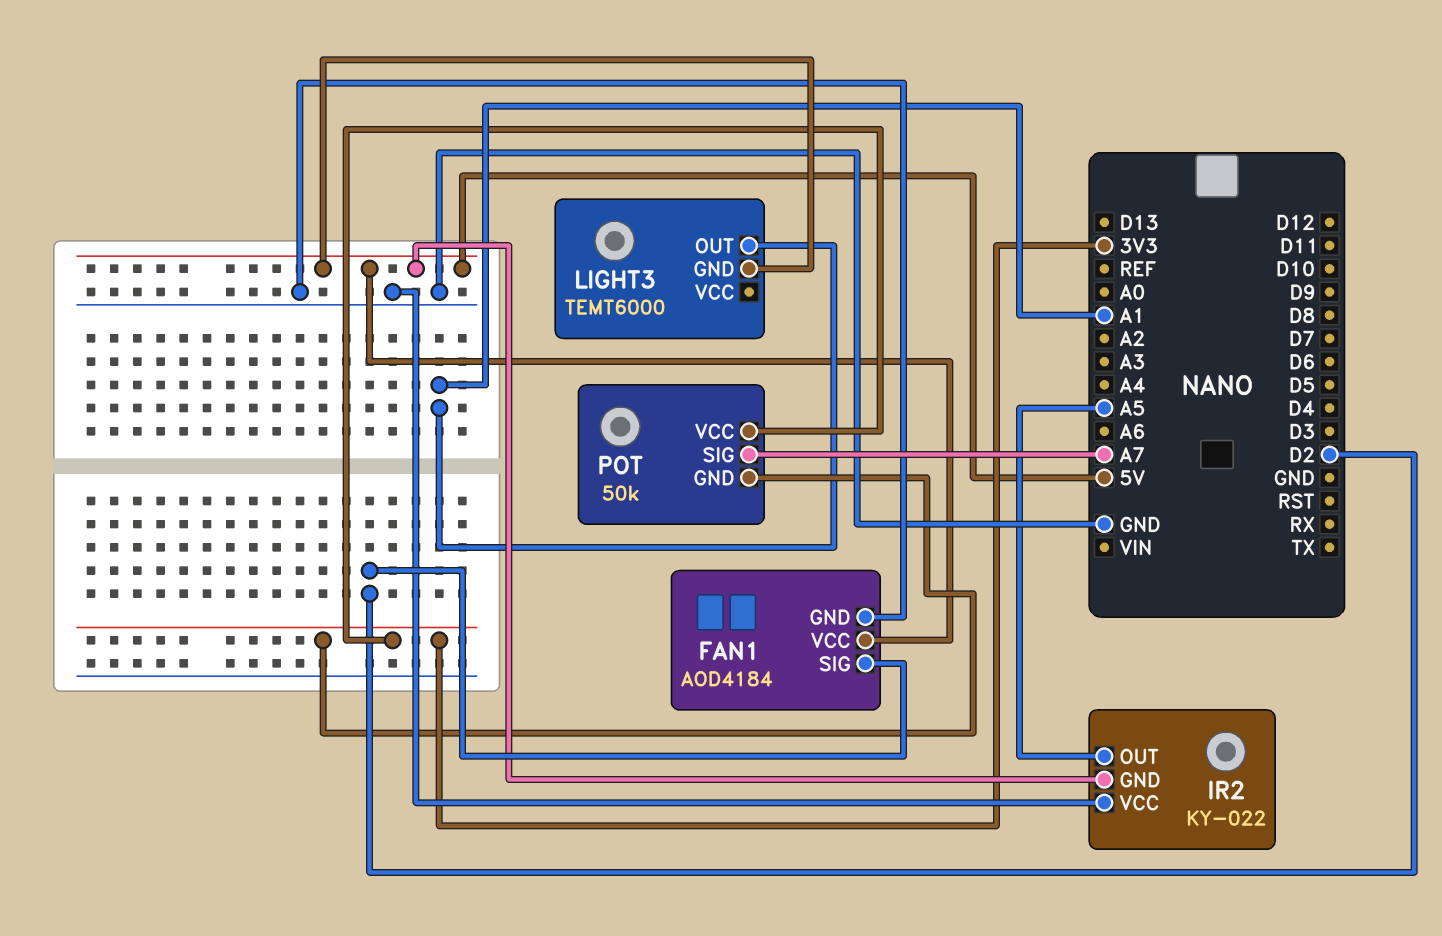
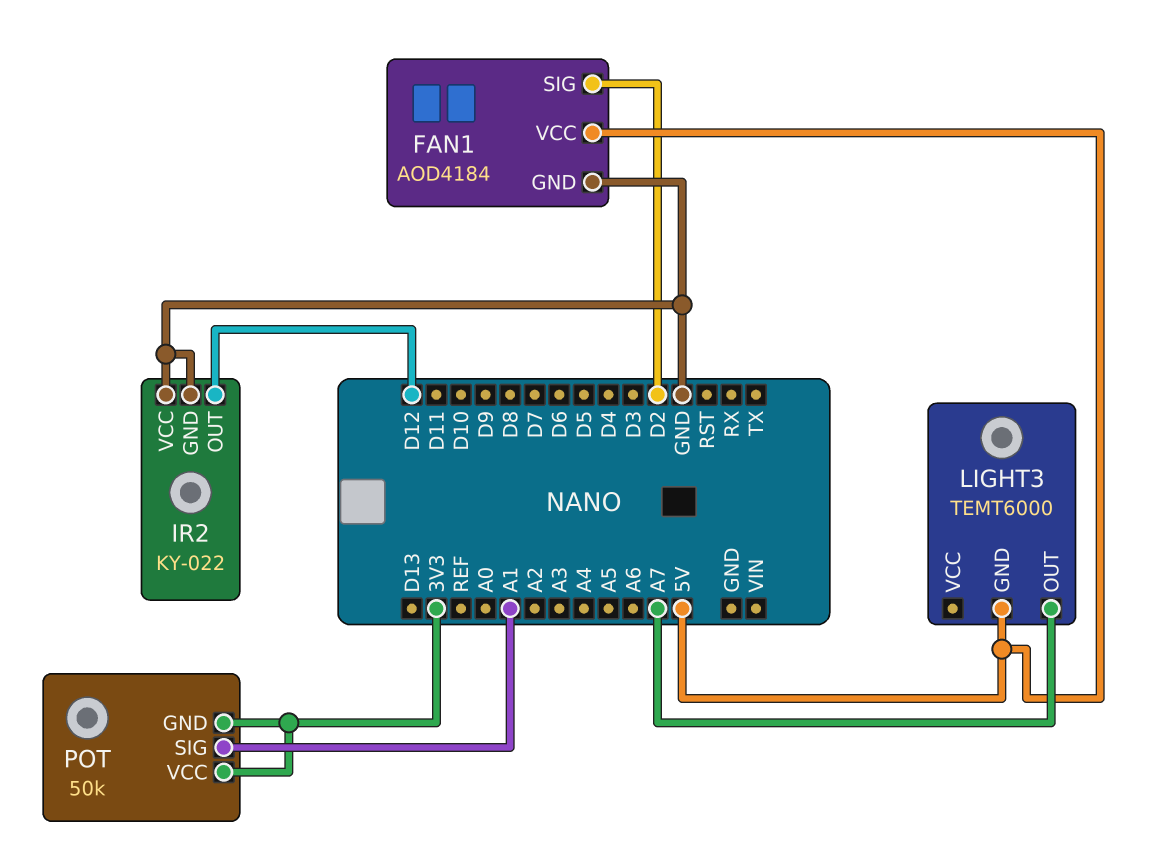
IR2 pin GND: 5V -> GND
IR2 pin OUT: A5 -> D12
LIGHT3 pin OUT: A1 -> A7
POT pin SIG: A7 -> A1

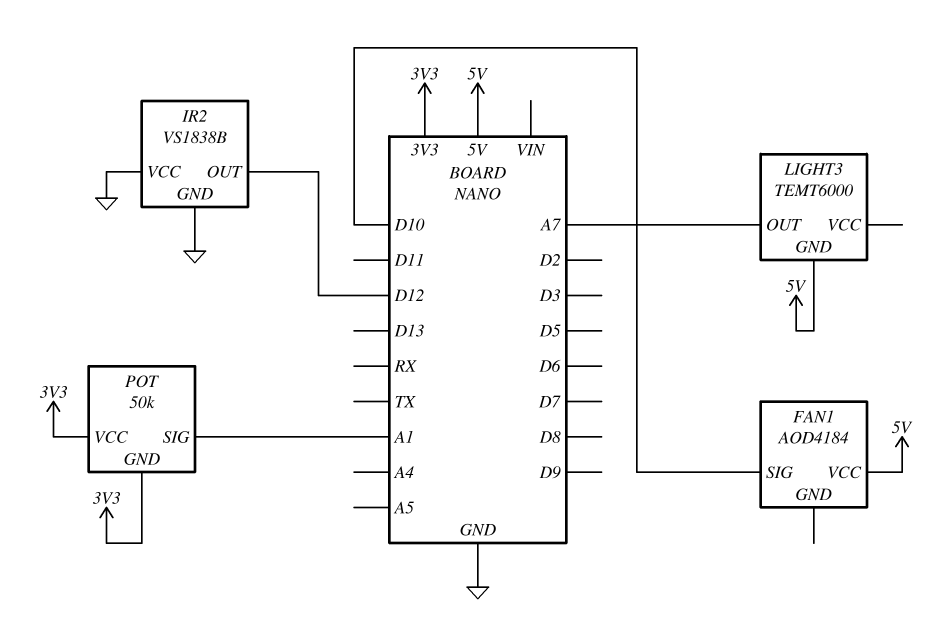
FAN1 pin GND: GND -> none
FAN1 pin SIG: D2 -> D10
IR2: KY-022 -> VS1838B

